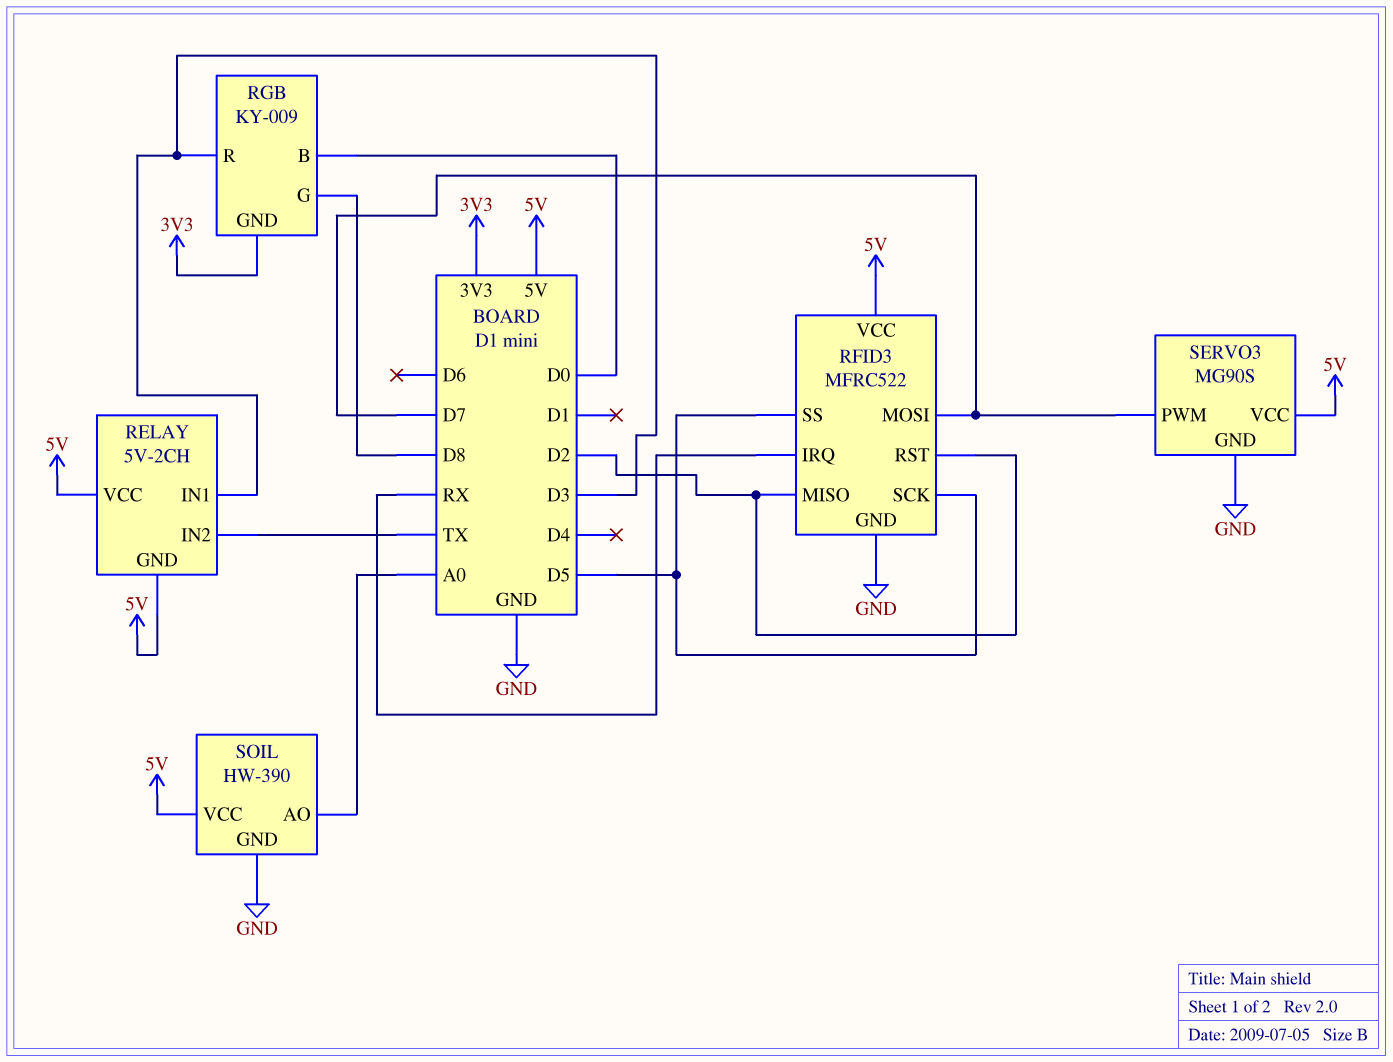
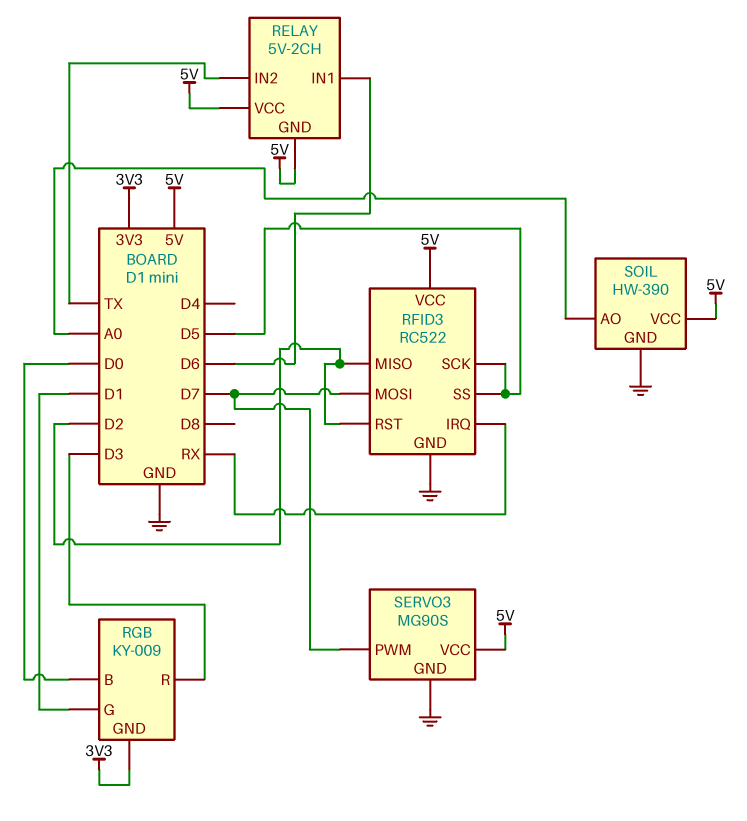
RELAY pin IN1: D3 -> D6
RFID3: MFRC522 -> RC522
RGB pin G: D8 -> D1

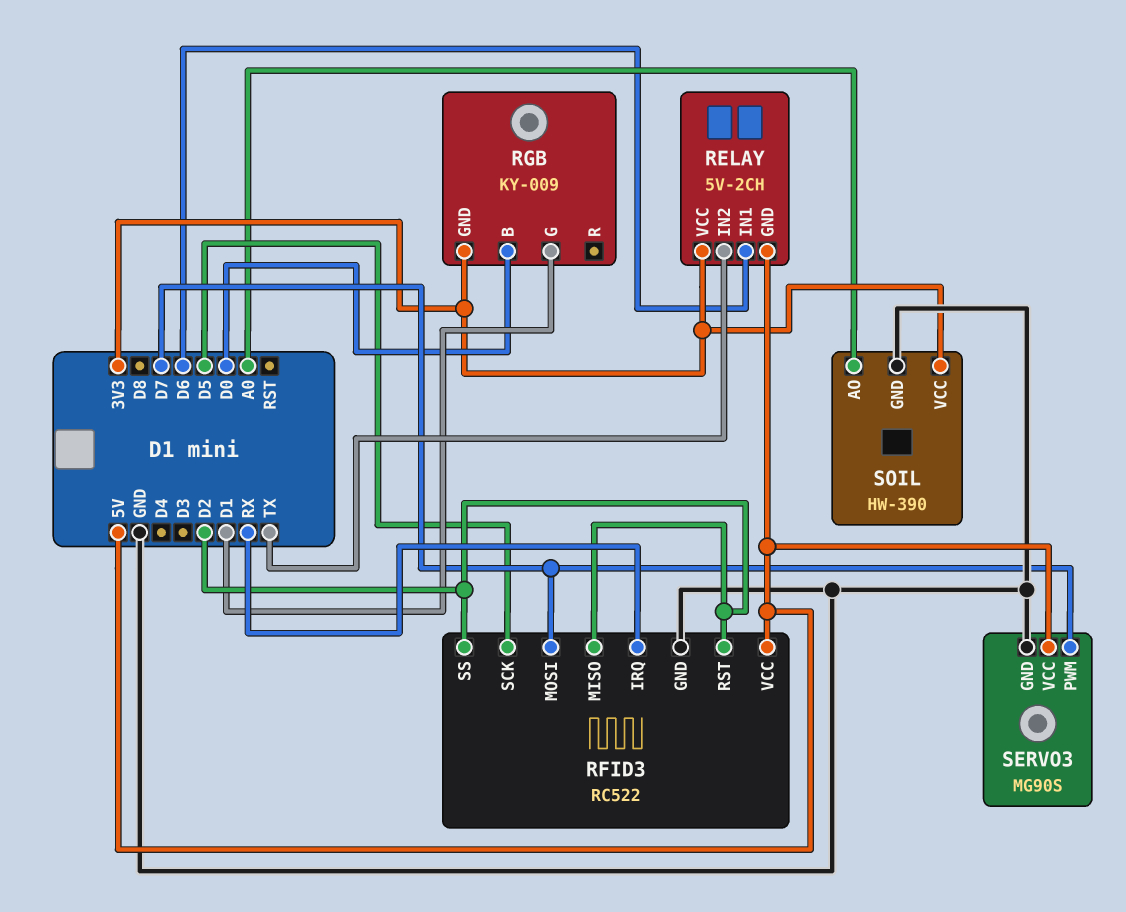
RELAY pin VCC: 5V -> 3V3
RFID3 pin SS: D5 -> D2
RGB pin R: D3 -> none
SOIL pin VCC: 5V -> 3V3

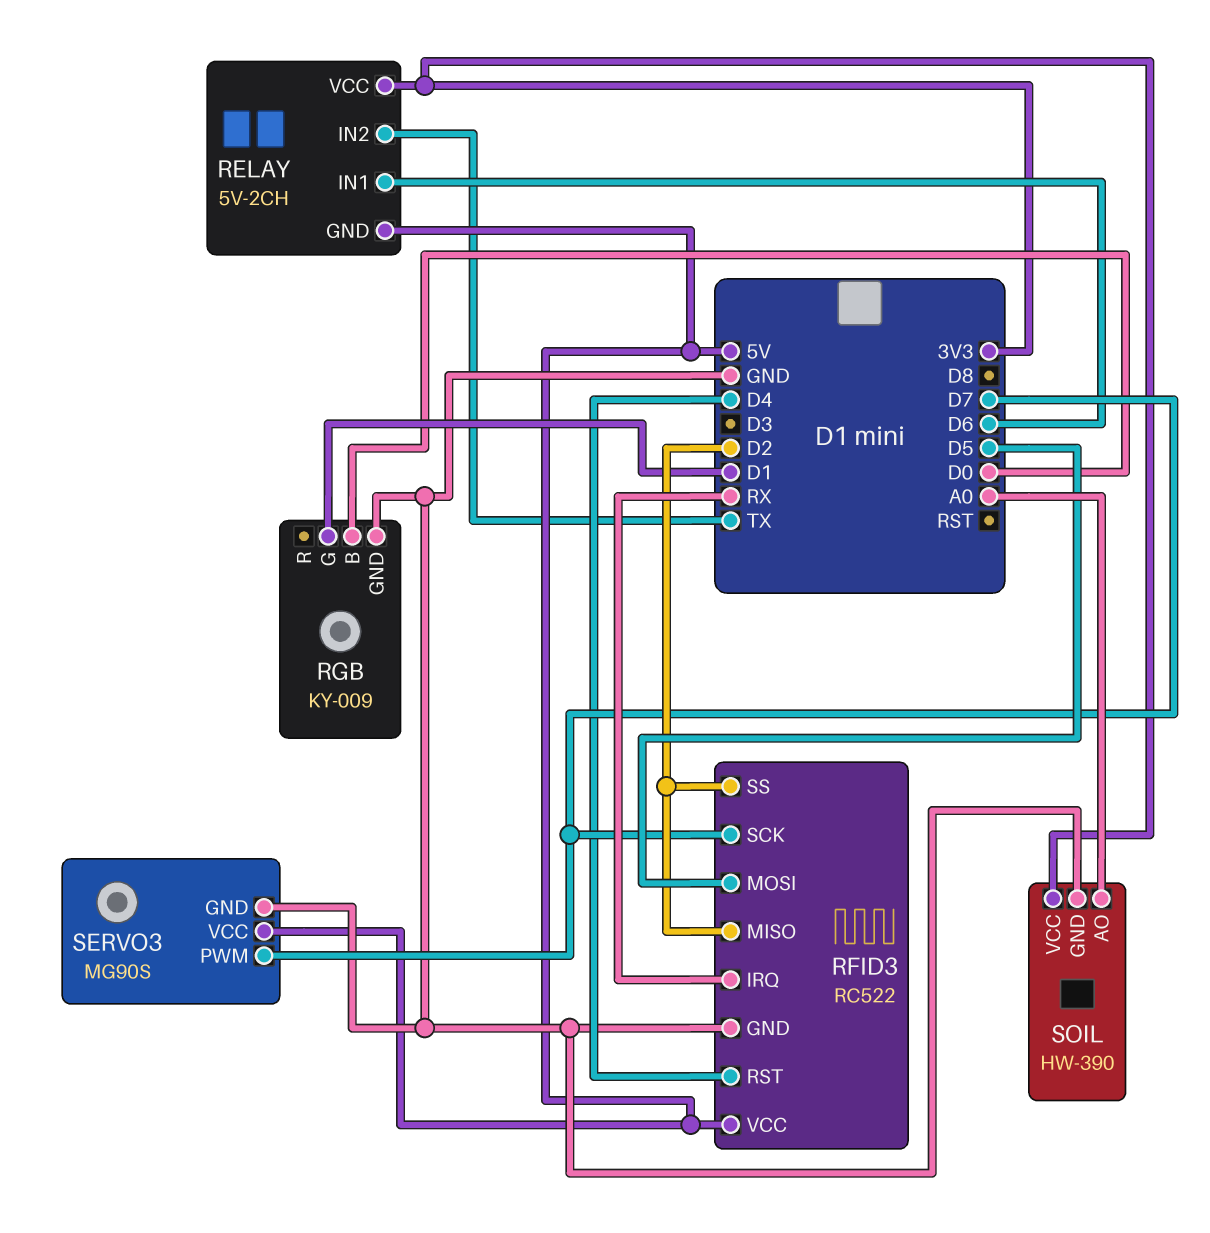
RFID3 pin MOSI: D7 -> D5
RFID3 pin RST: D2 -> D4
RFID3 pin SCK: D5 -> D7
RGB pin GND: 3V3 -> GND

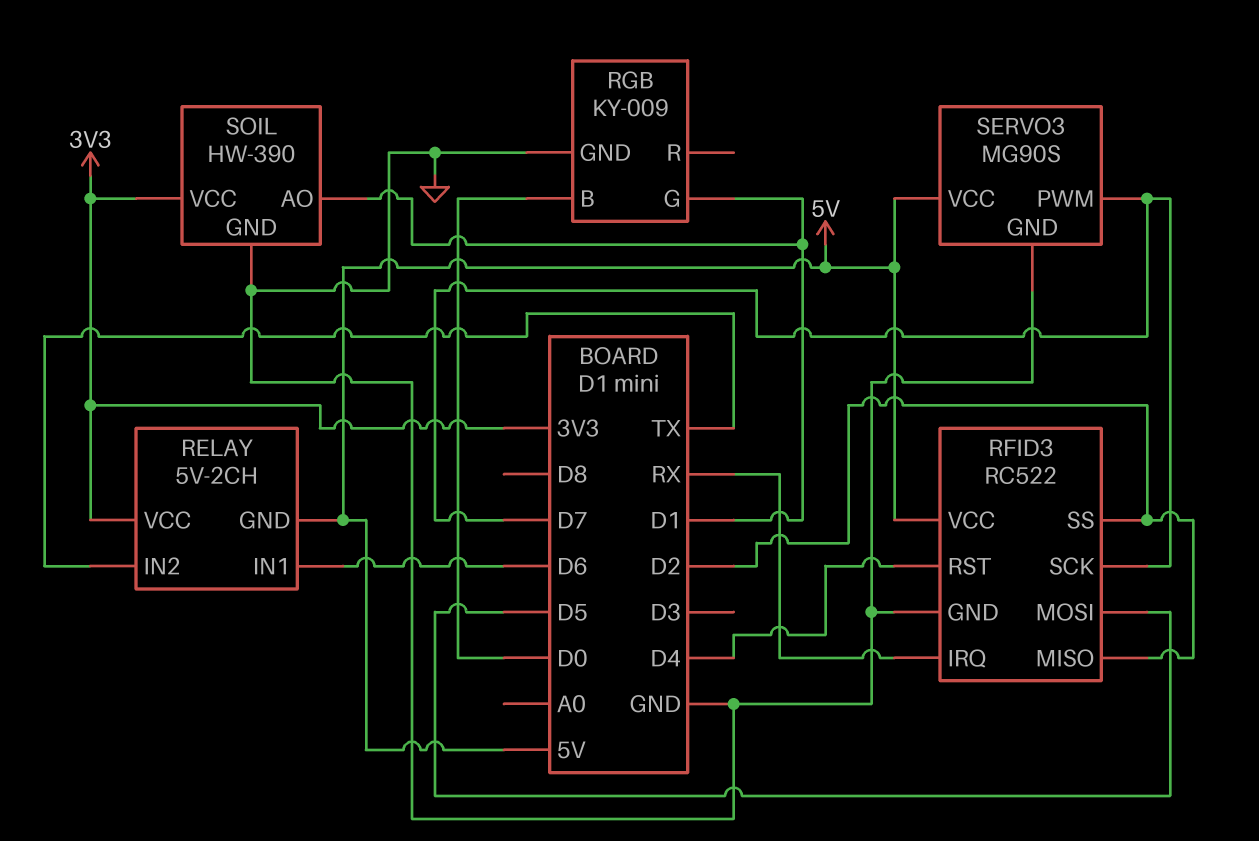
SOIL pin AO: A0 -> D1

